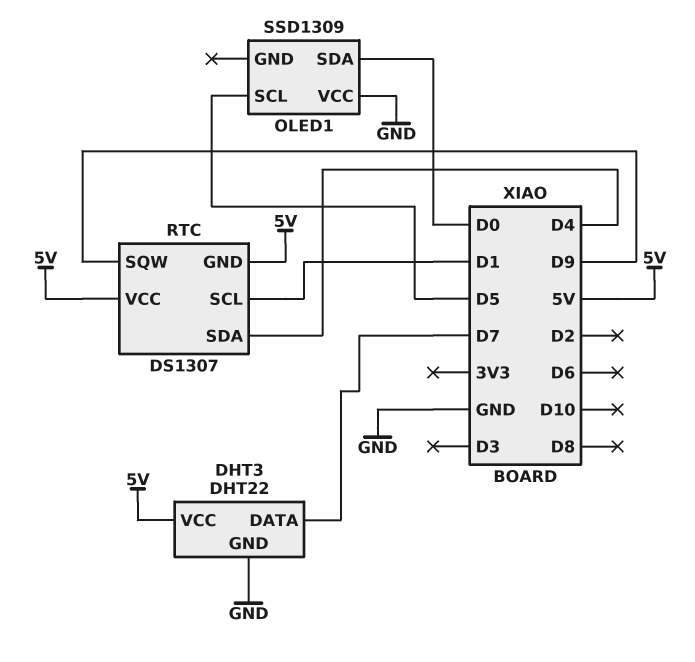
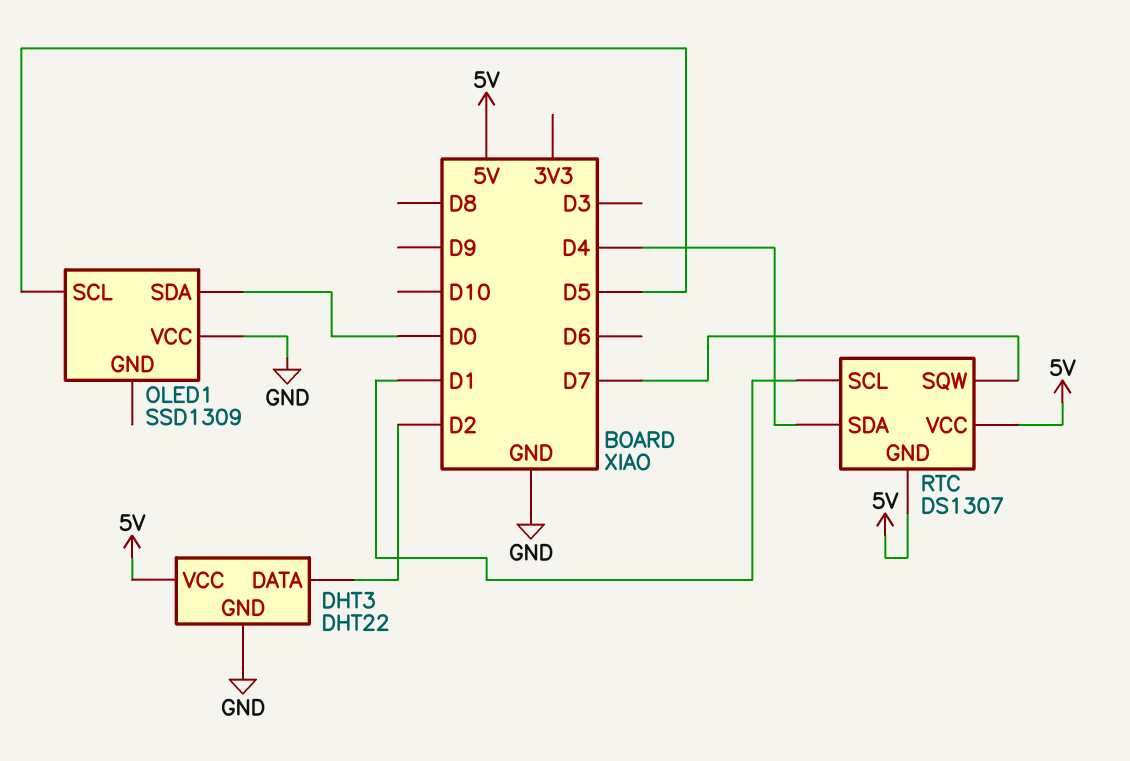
DHT3 pin DATA: D7 -> D2
RTC pin SQW: D9 -> D7

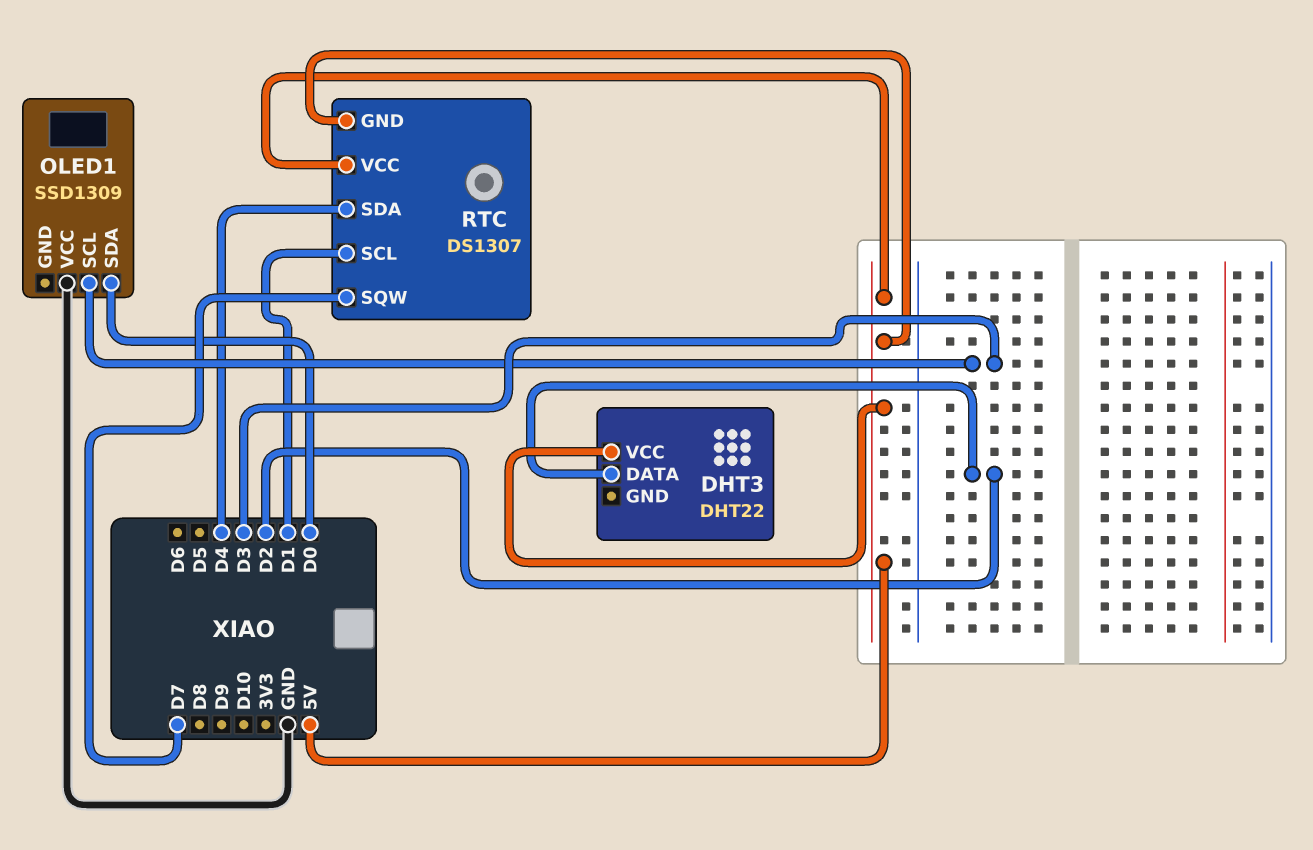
DHT3 pin GND: GND -> none
OLED1 pin SCL: D5 -> D3

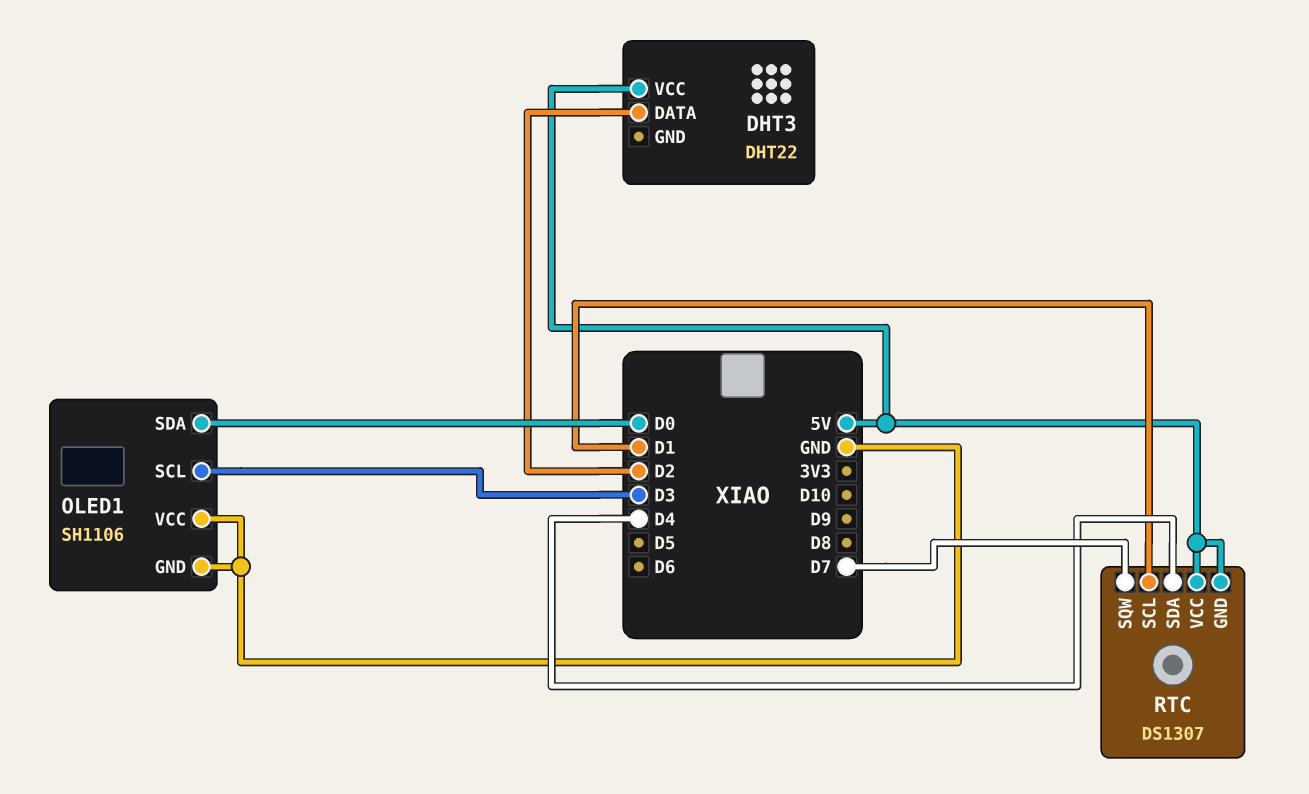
OLED1: SSD1309 -> SH1106
OLED1 pin GND: none -> GND

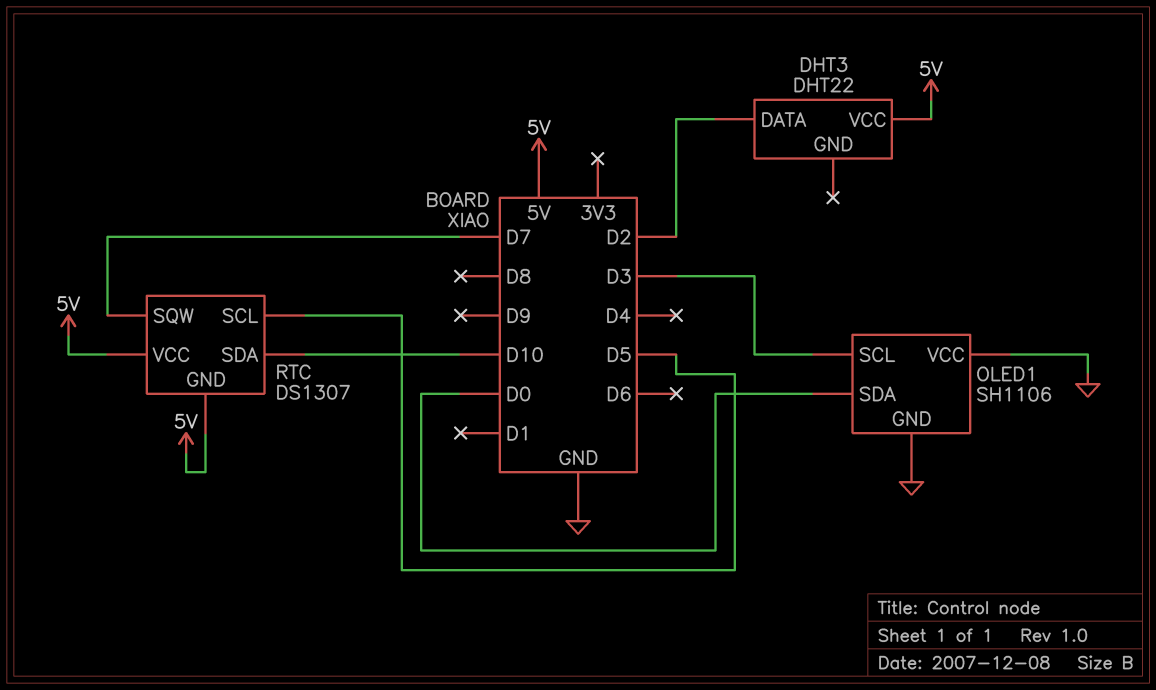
RTC pin SCL: D1 -> D5
RTC pin SDA: D4 -> D10

